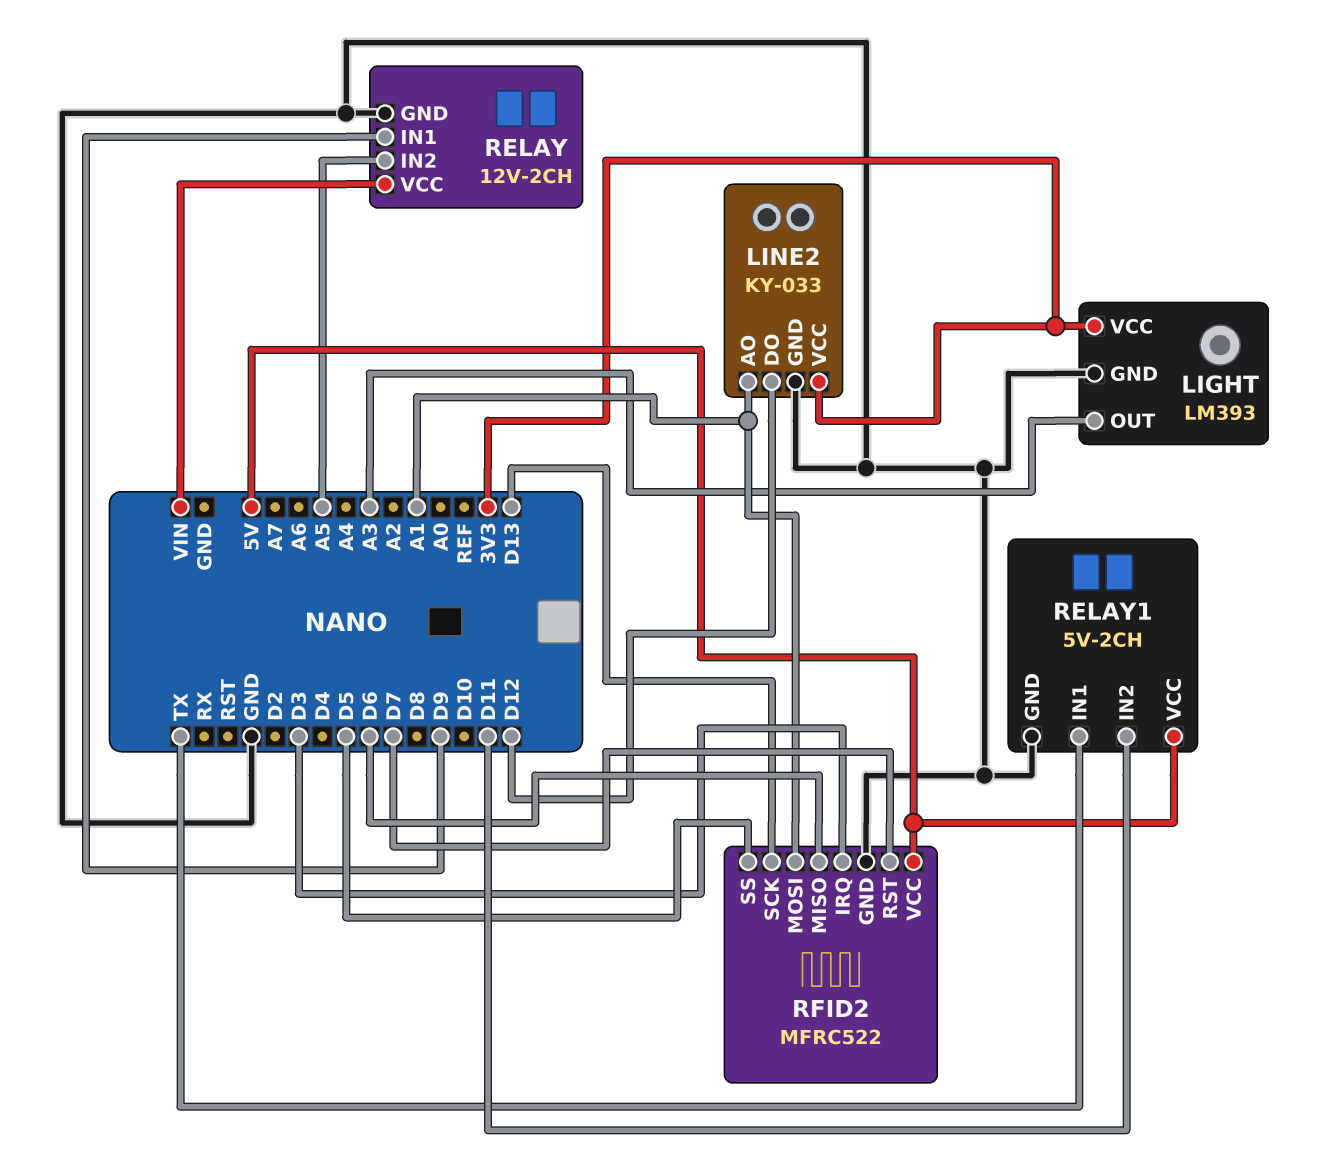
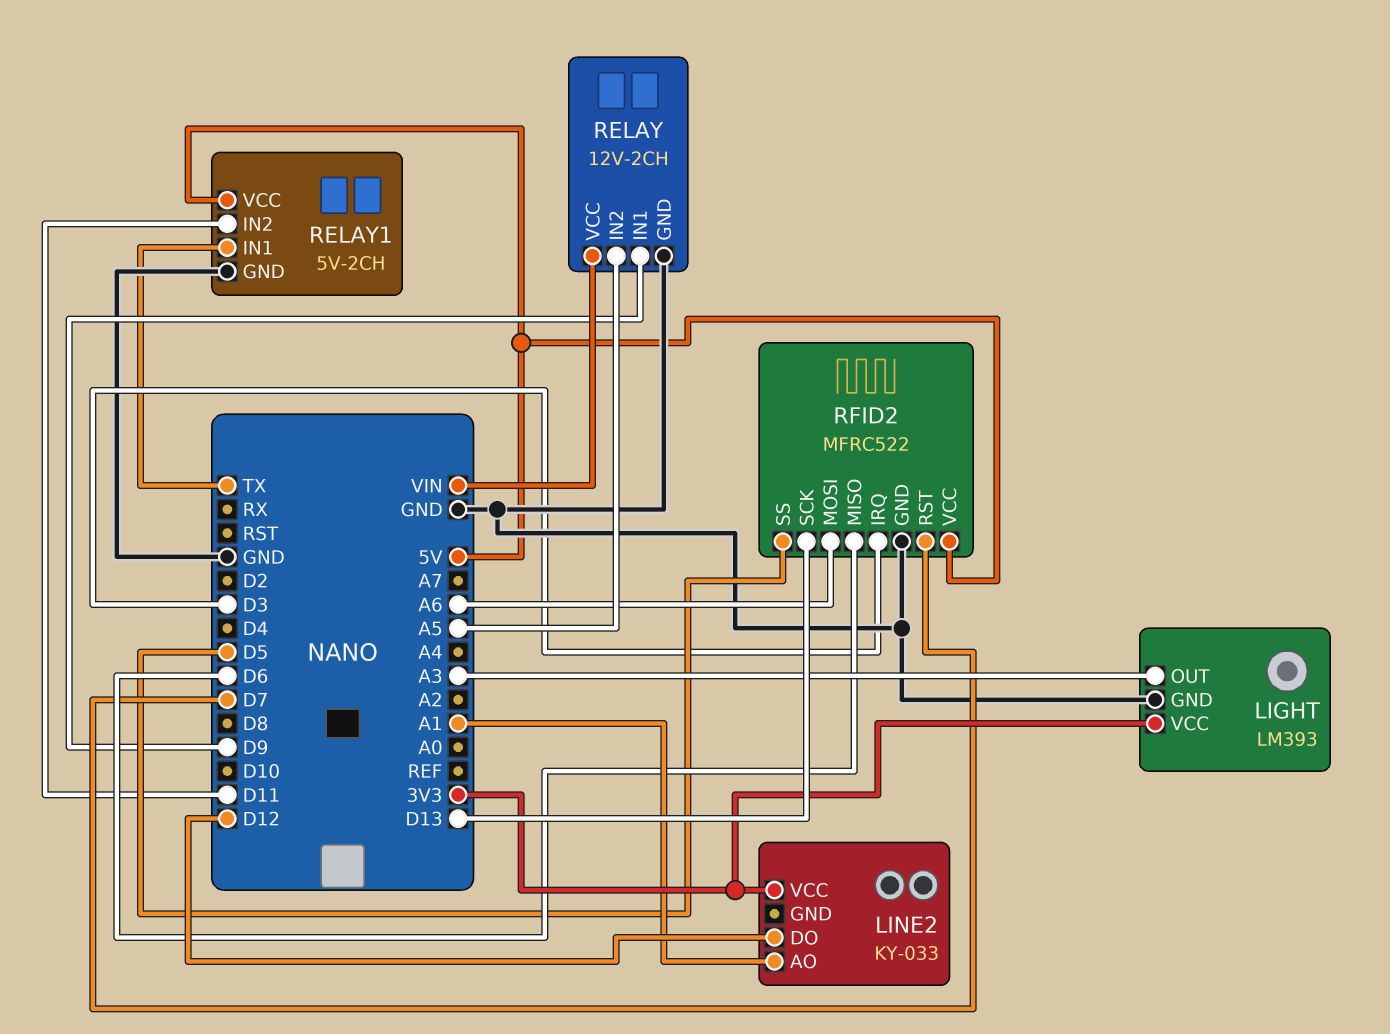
LINE2 pin GND: GND -> none
RFID2 pin MOSI: A1 -> A6

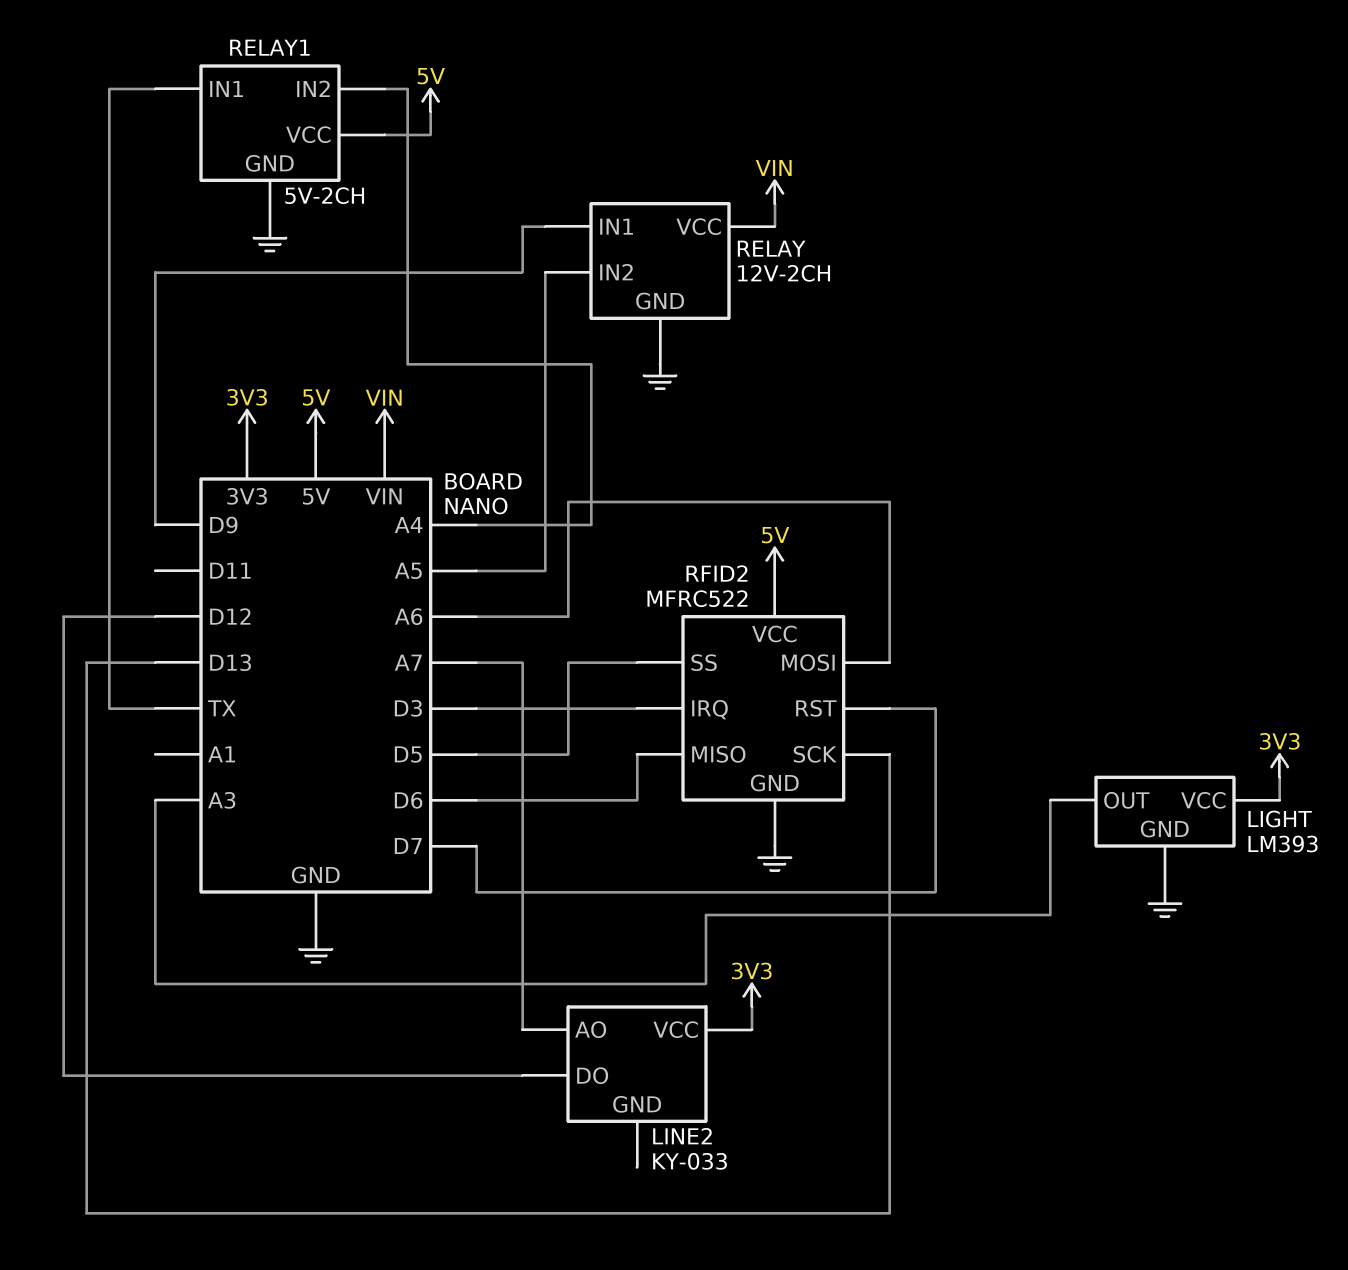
LINE2 pin AO: A1 -> A7
RELAY1 pin IN2: D11 -> A4

